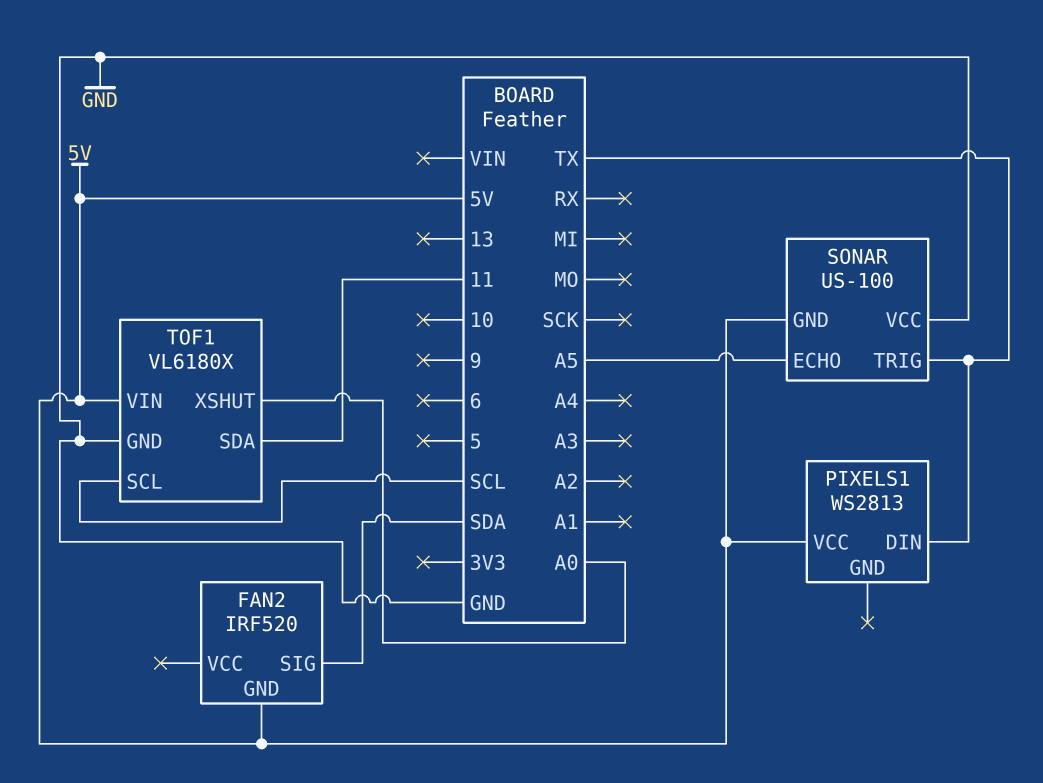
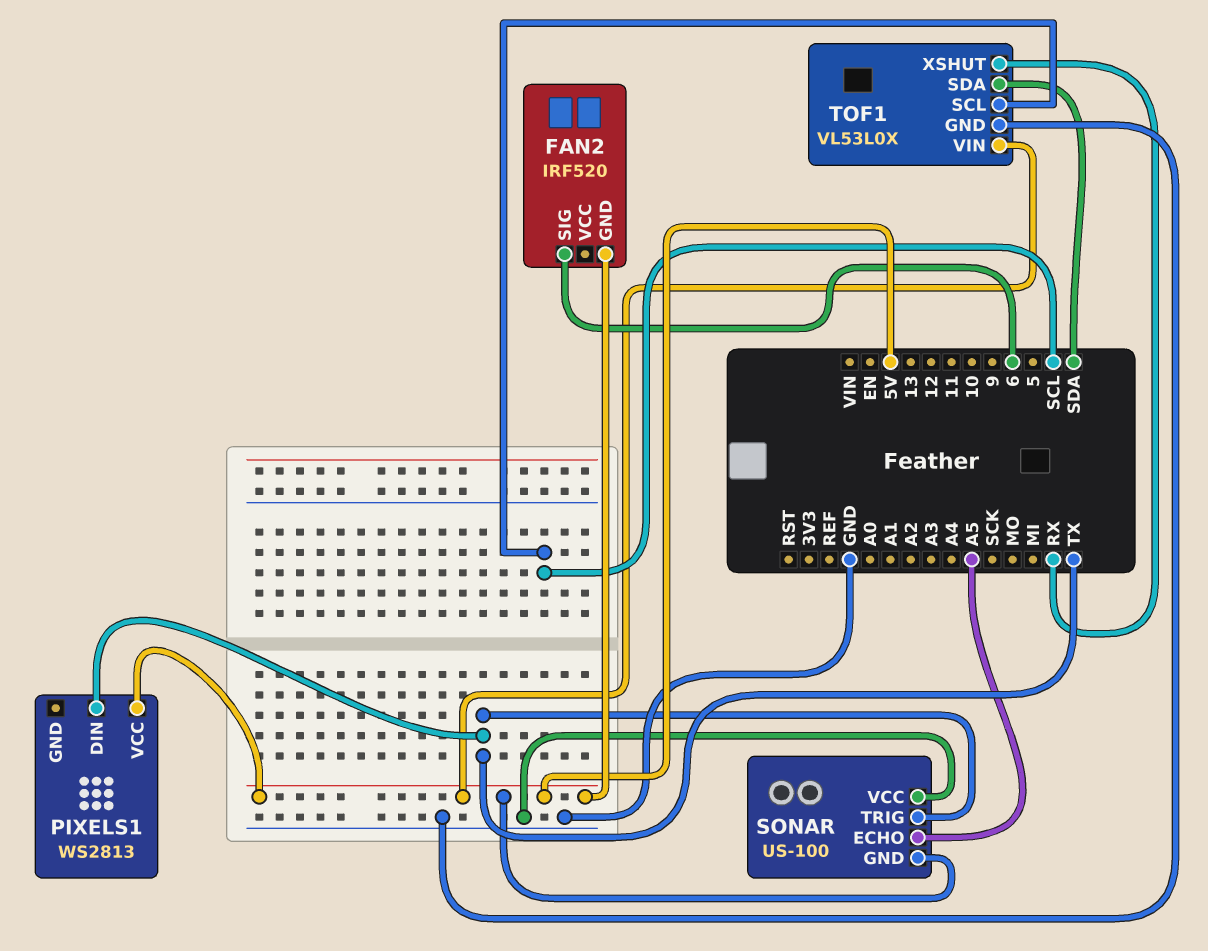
FAN2 pin SIG: SDA -> 6
TOF1: VL6180X -> VL53L0X
TOF1 pin SDA: 11 -> SDA
TOF1 pin XSHUT: A0 -> RX

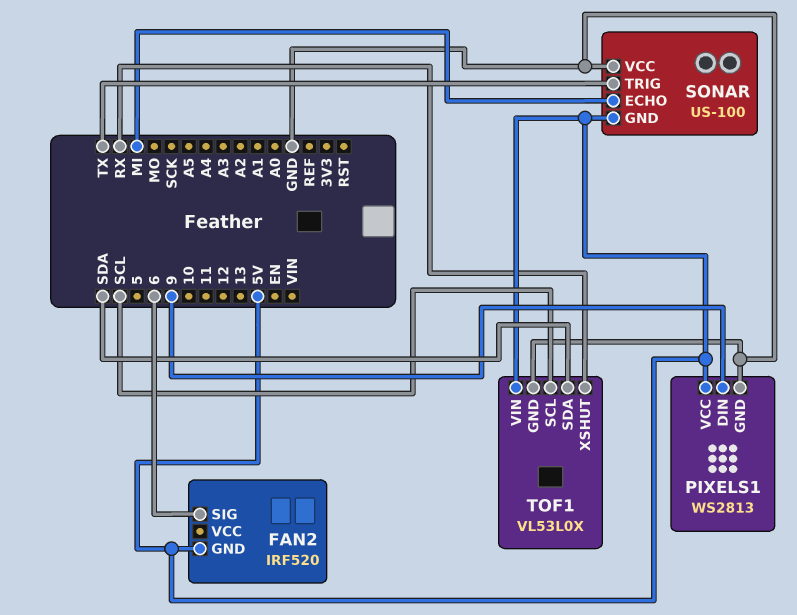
PIXELS1 pin DIN: TX -> 9
PIXELS1 pin GND: none -> GND
SONAR pin ECHO: A5 -> MI

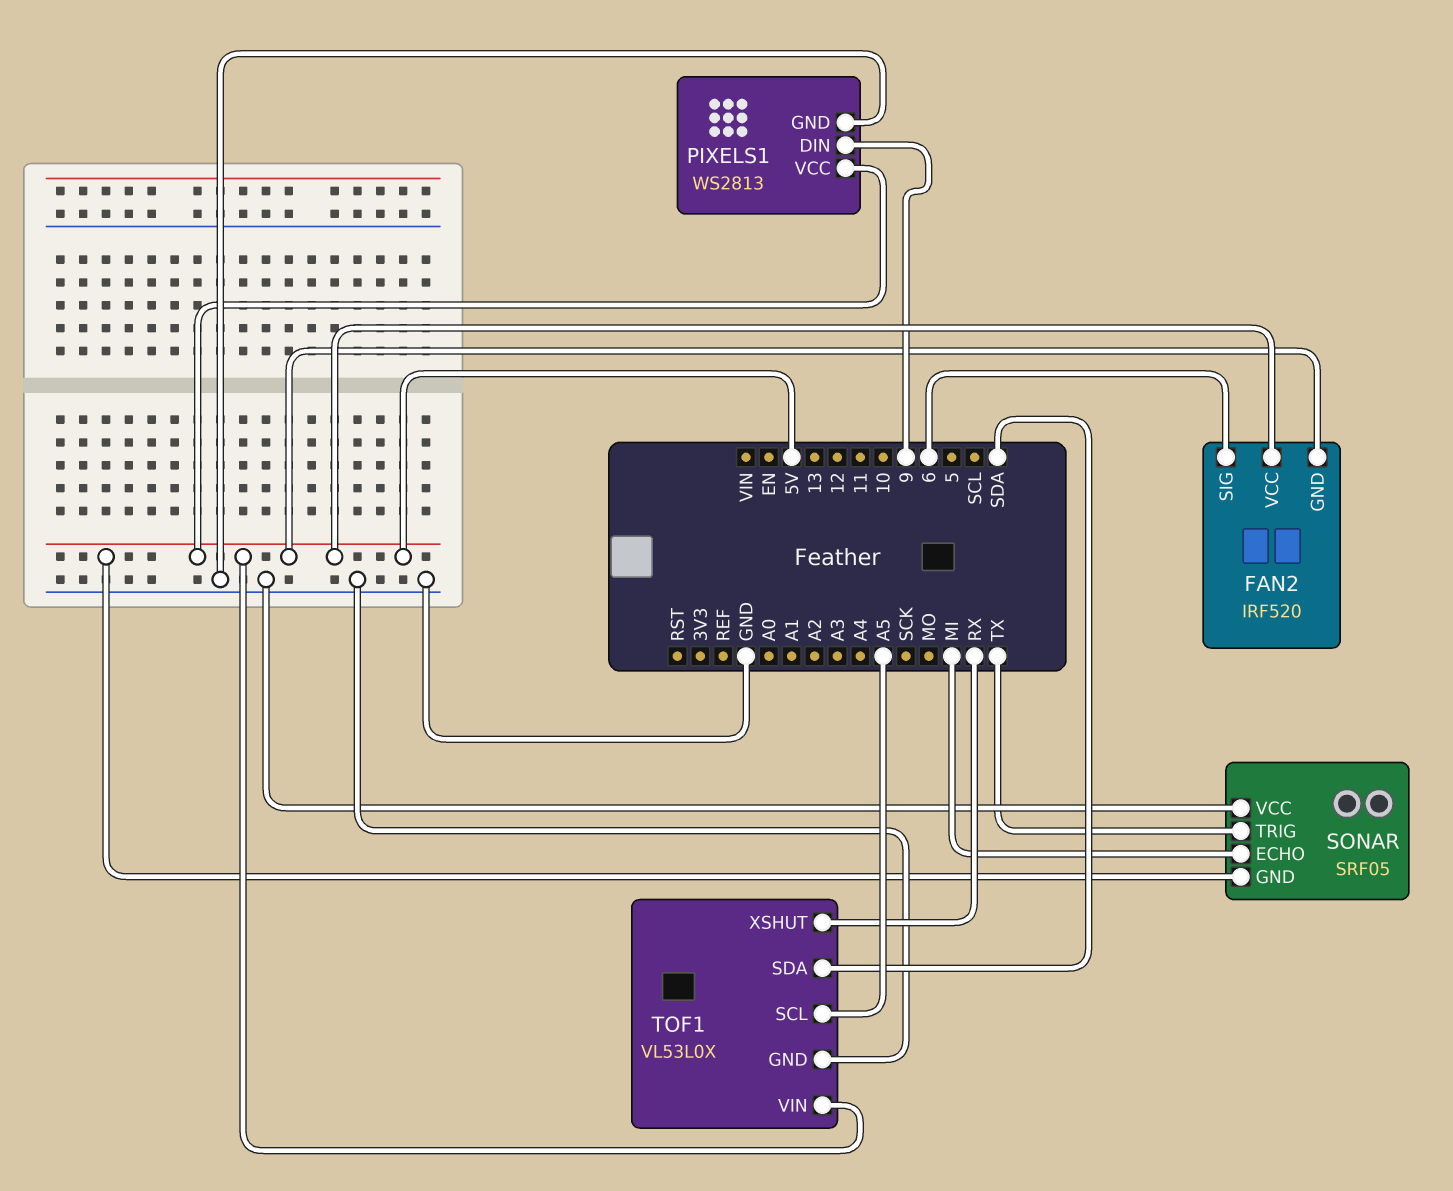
FAN2 pin VCC: none -> 5V
SONAR: US-100 -> SRF05
TOF1 pin SCL: SCL -> A5

